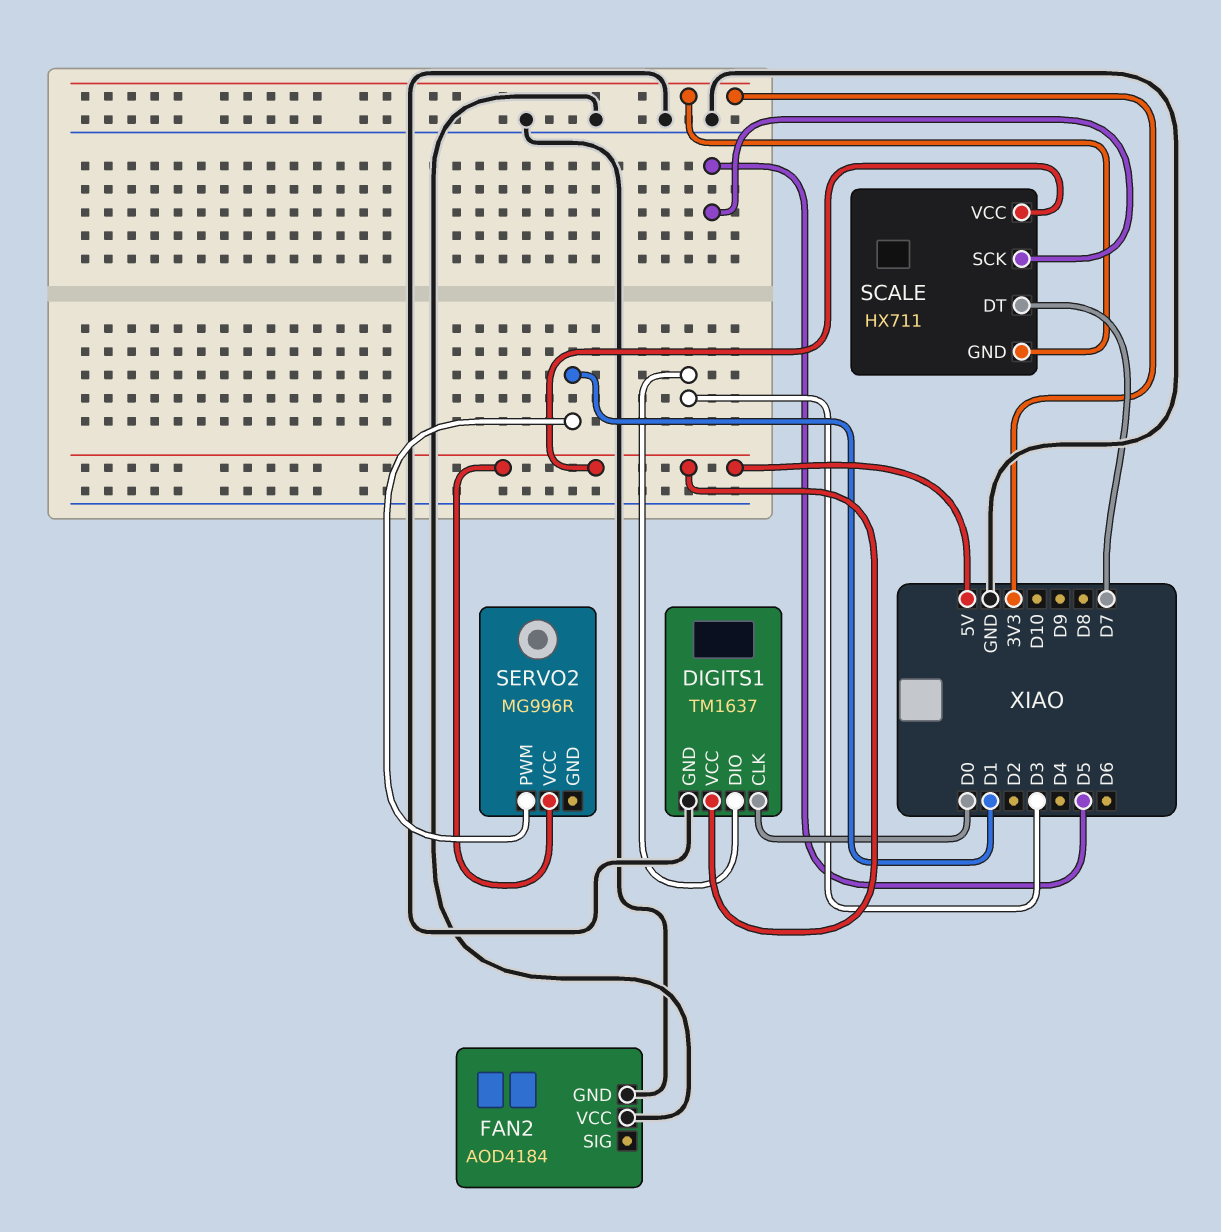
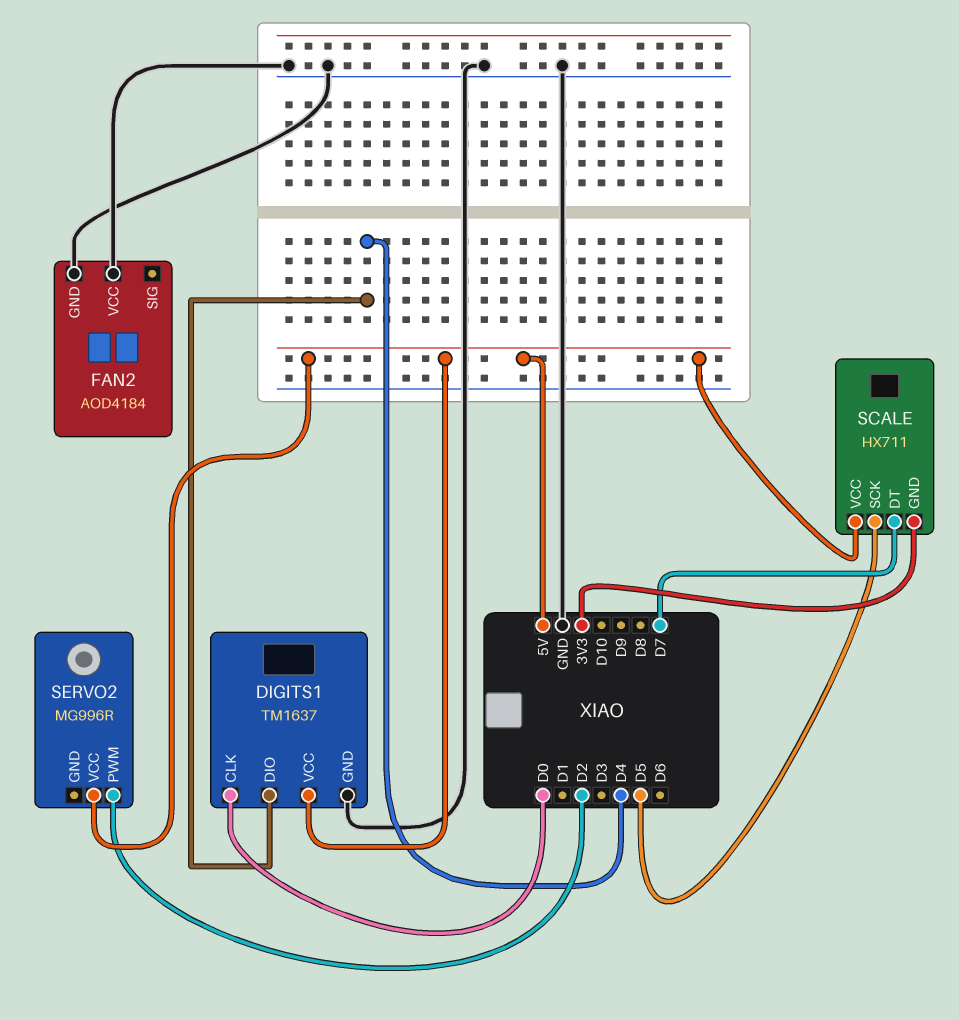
DIGITS1 pin DIO: D3 -> D4
SERVO2 pin PWM: D1 -> D2

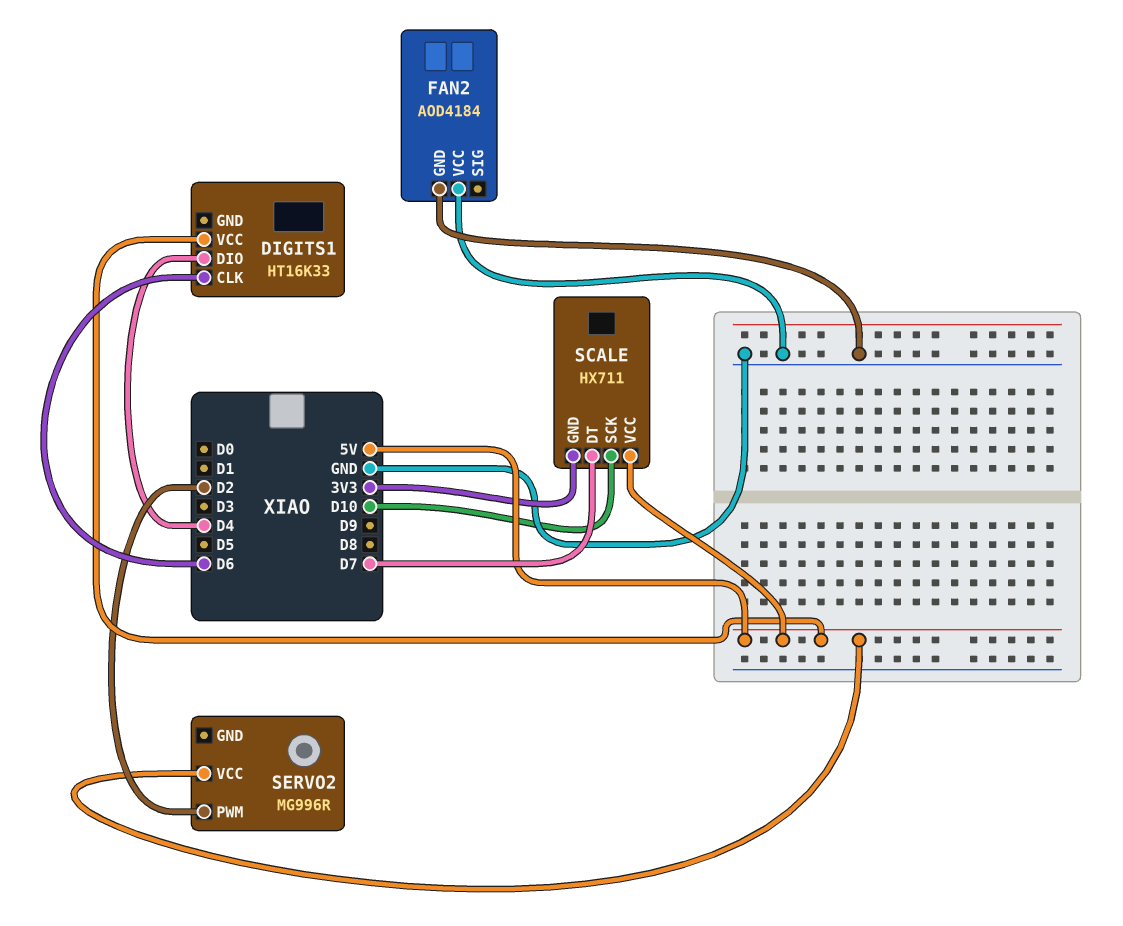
DIGITS1: TM1637 -> HT16K33
DIGITS1 pin CLK: D0 -> D6
DIGITS1 pin GND: GND -> none
SCALE pin SCK: D5 -> D10

